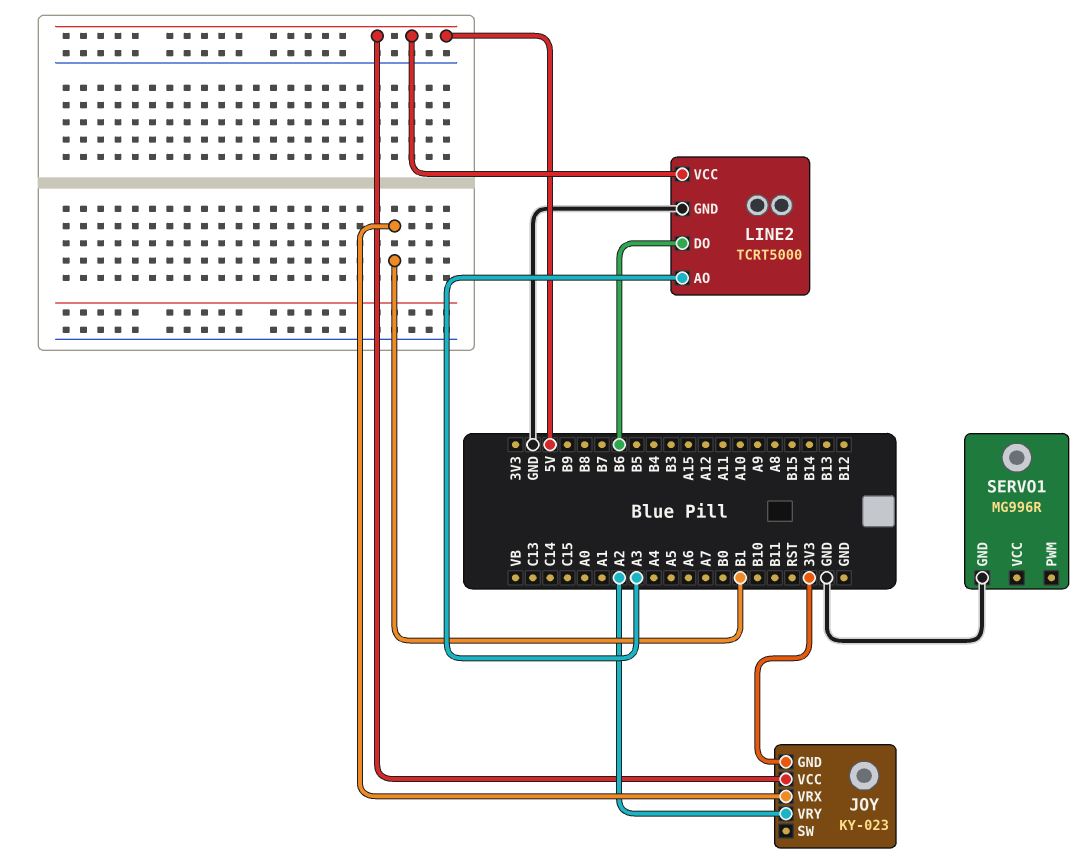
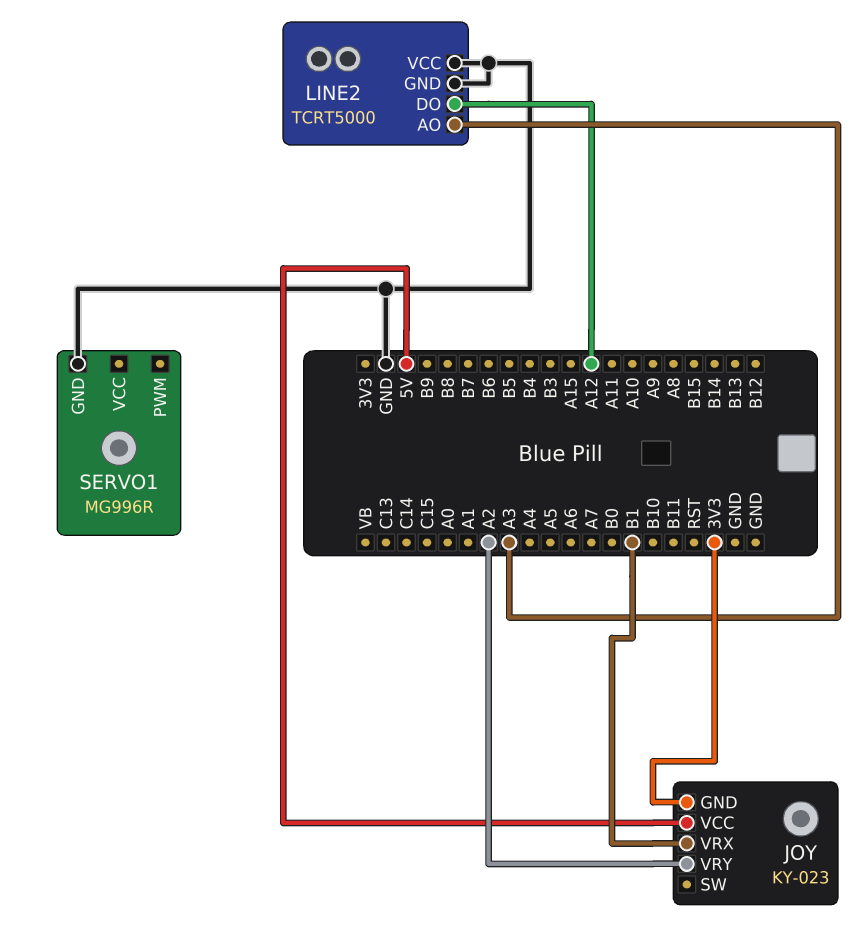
LINE2 pin DO: B6 -> A12
LINE2 pin VCC: 5V -> GND

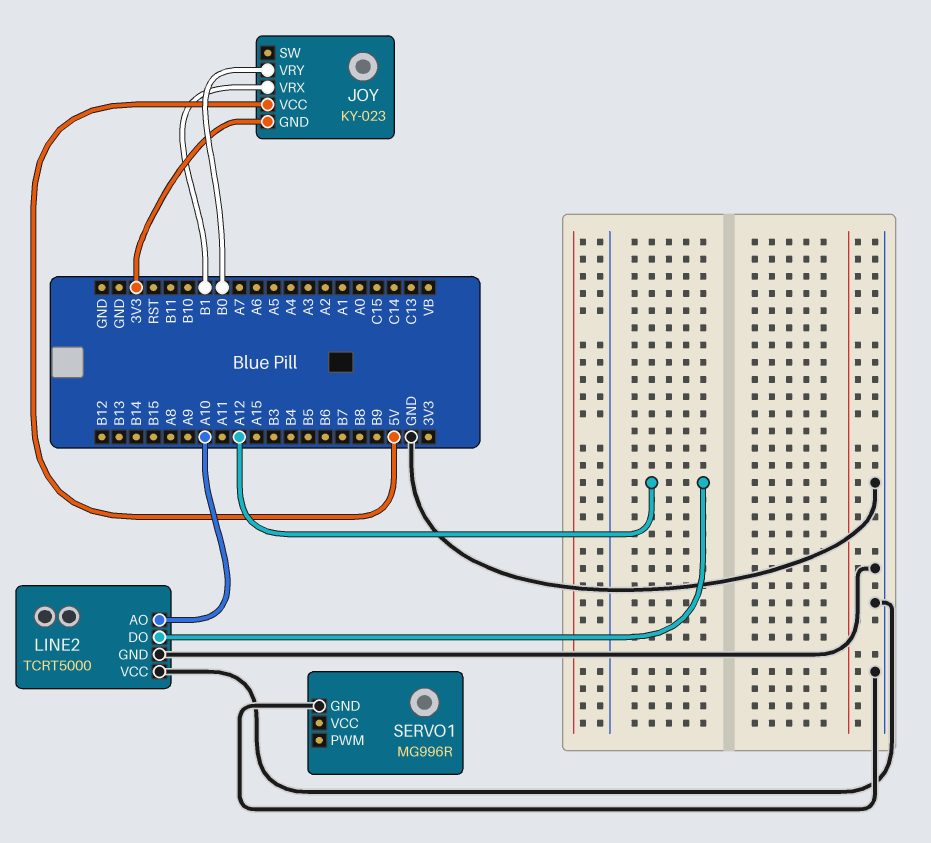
JOY pin VRY: A2 -> B0
LINE2 pin AO: A3 -> A10

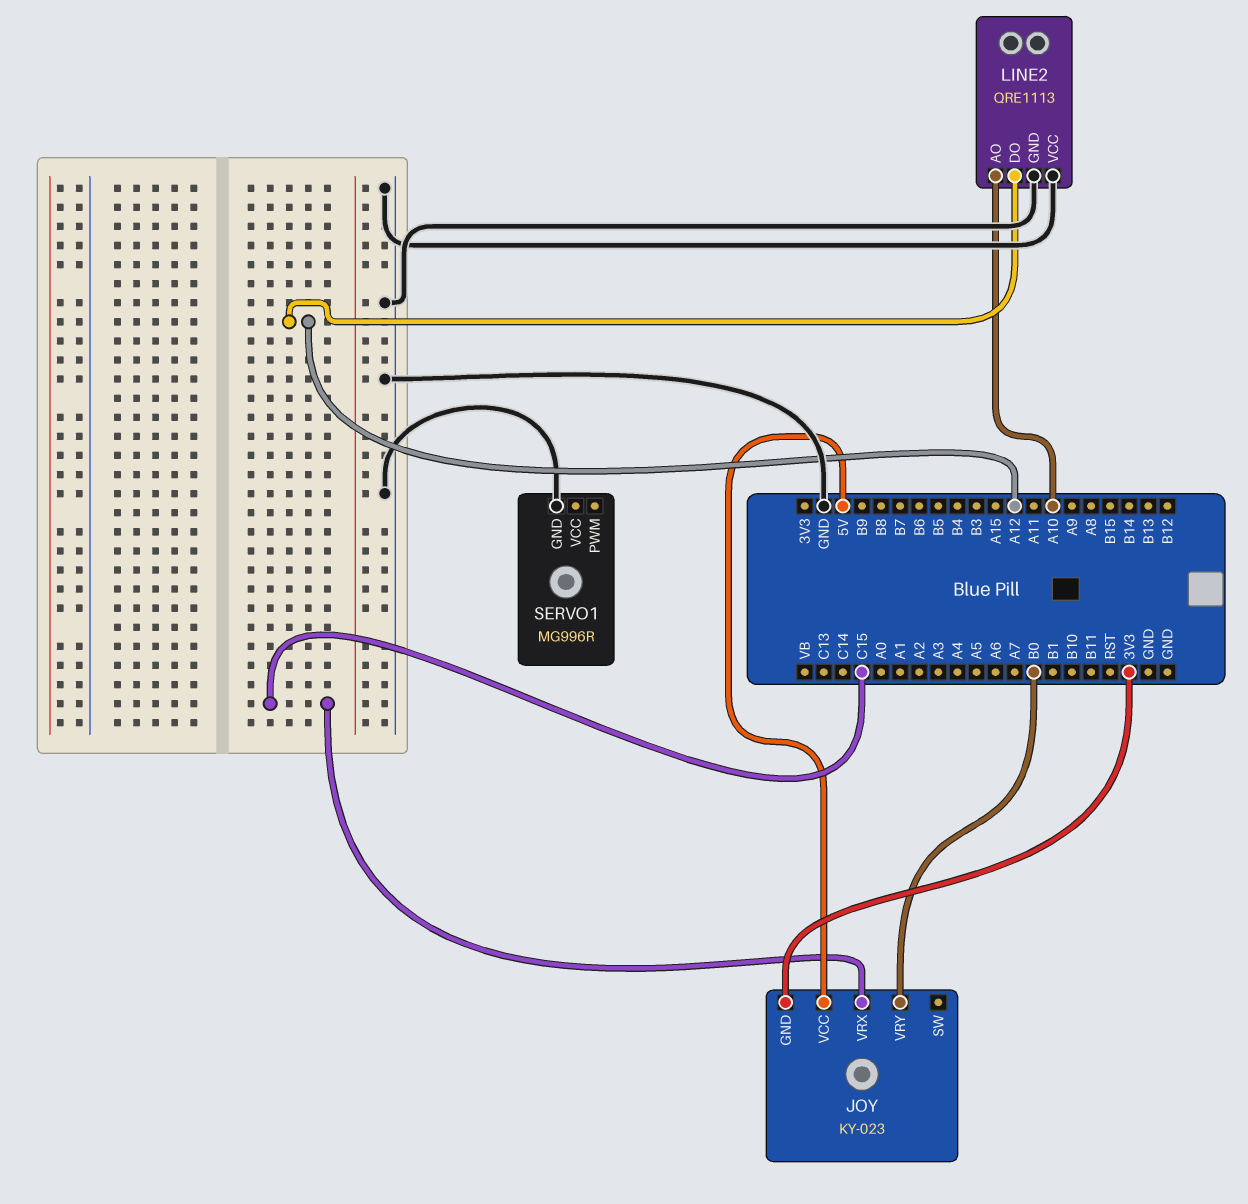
JOY pin VRX: B1 -> C15
LINE2: TCRT5000 -> QRE1113

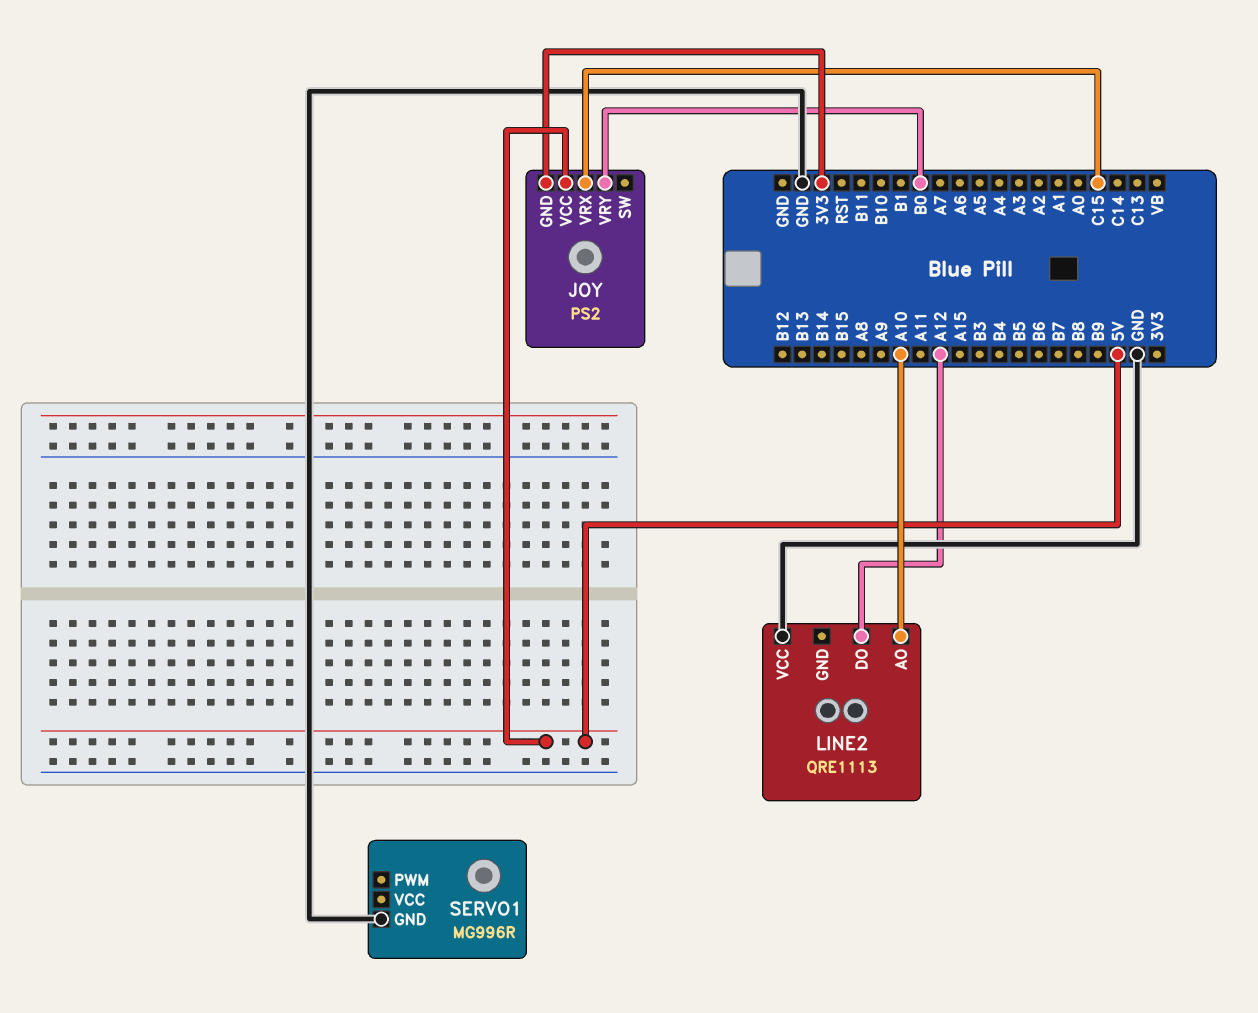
JOY: KY-023 -> PS2
LINE2 pin GND: GND -> none

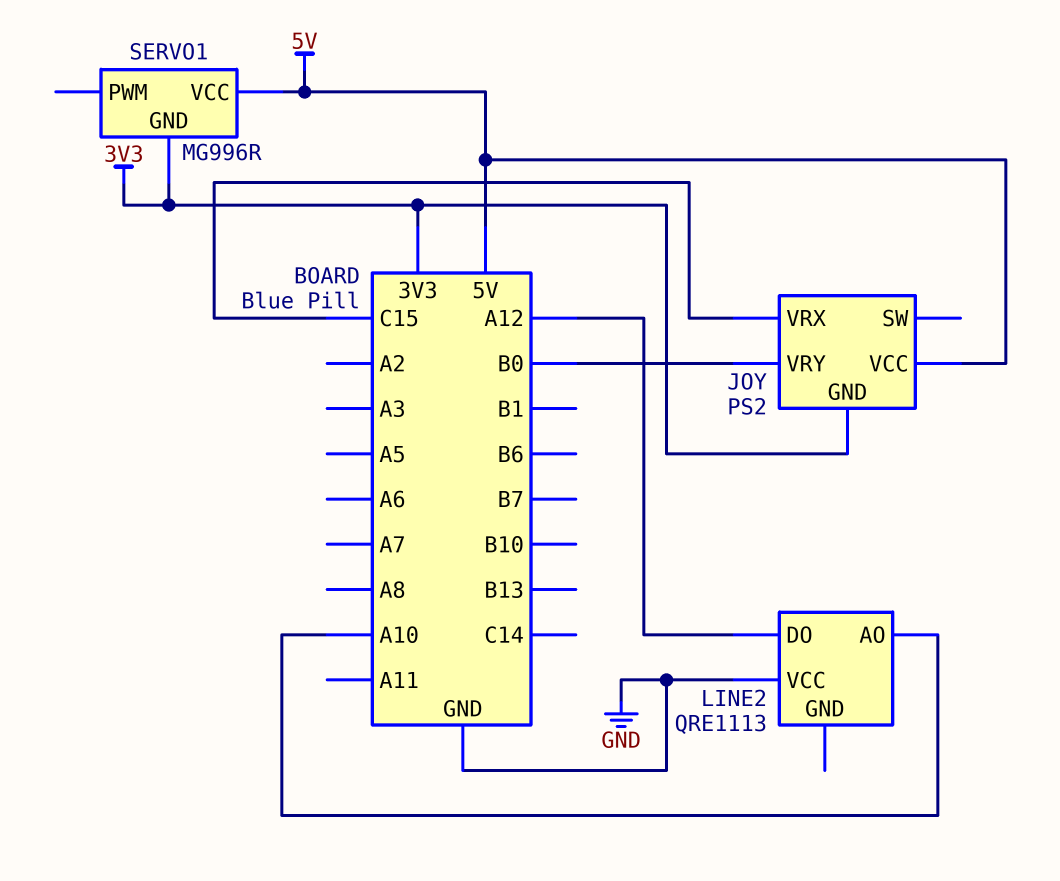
SERVO1 pin GND: GND -> 3V3
SERVO1 pin VCC: none -> 5V

